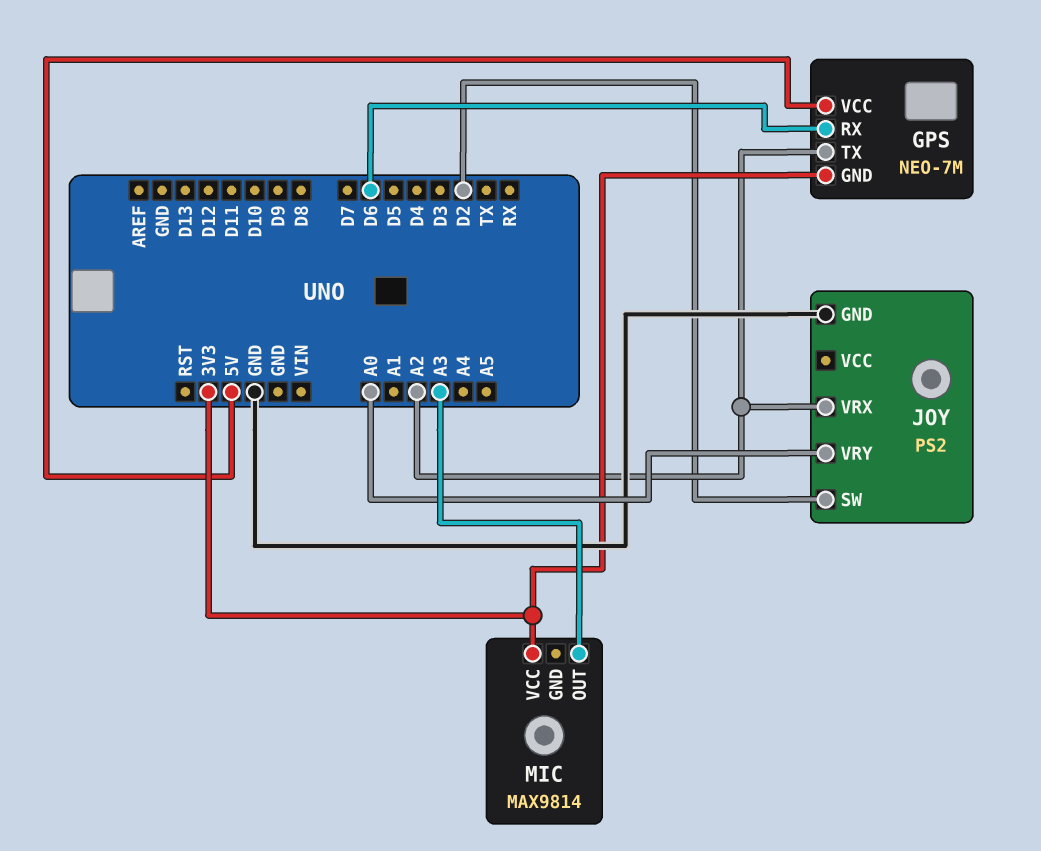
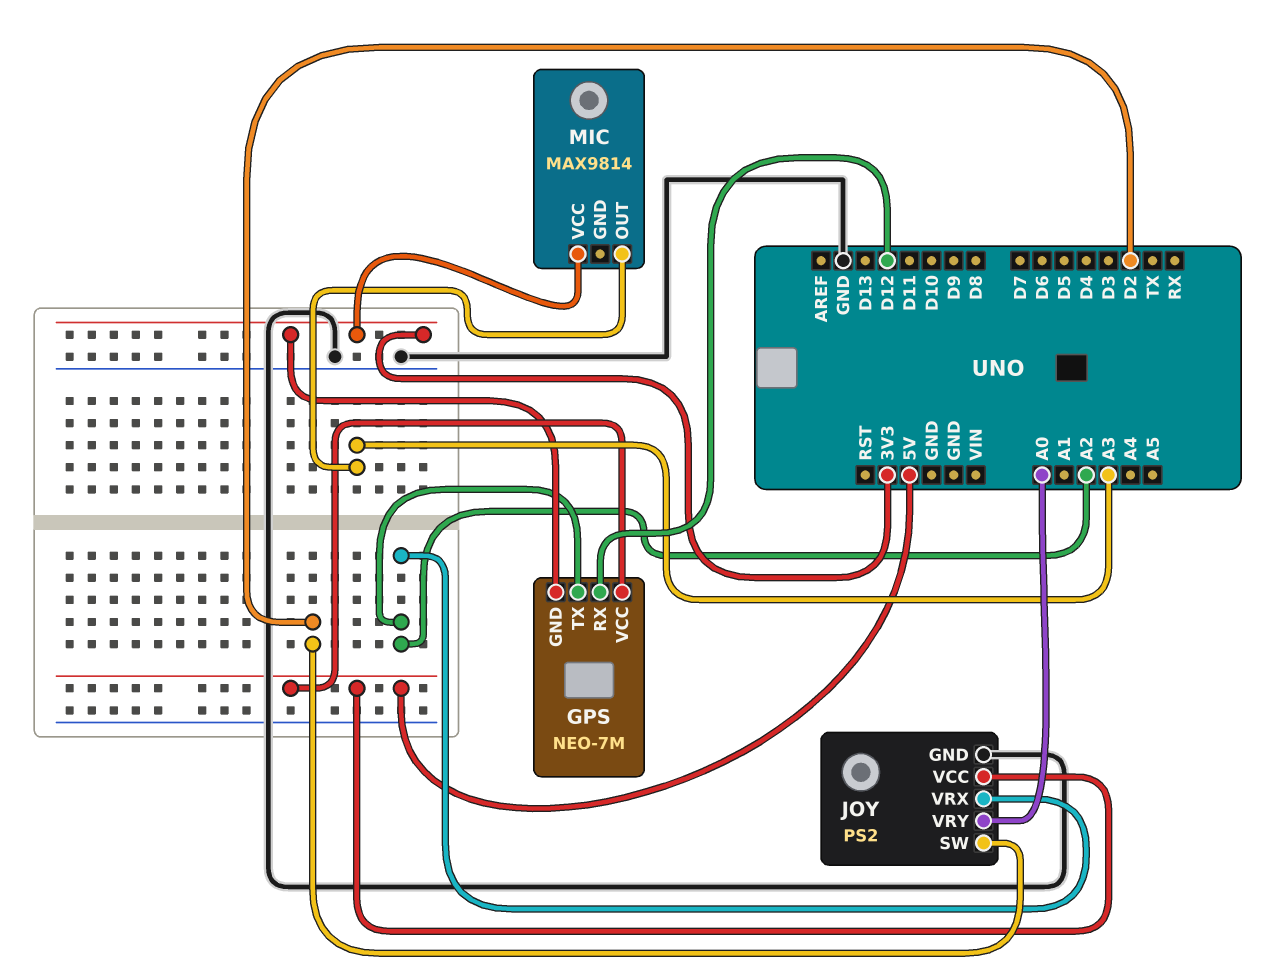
GPS pin RX: D6 -> D12
JOY pin VCC: none -> 5V

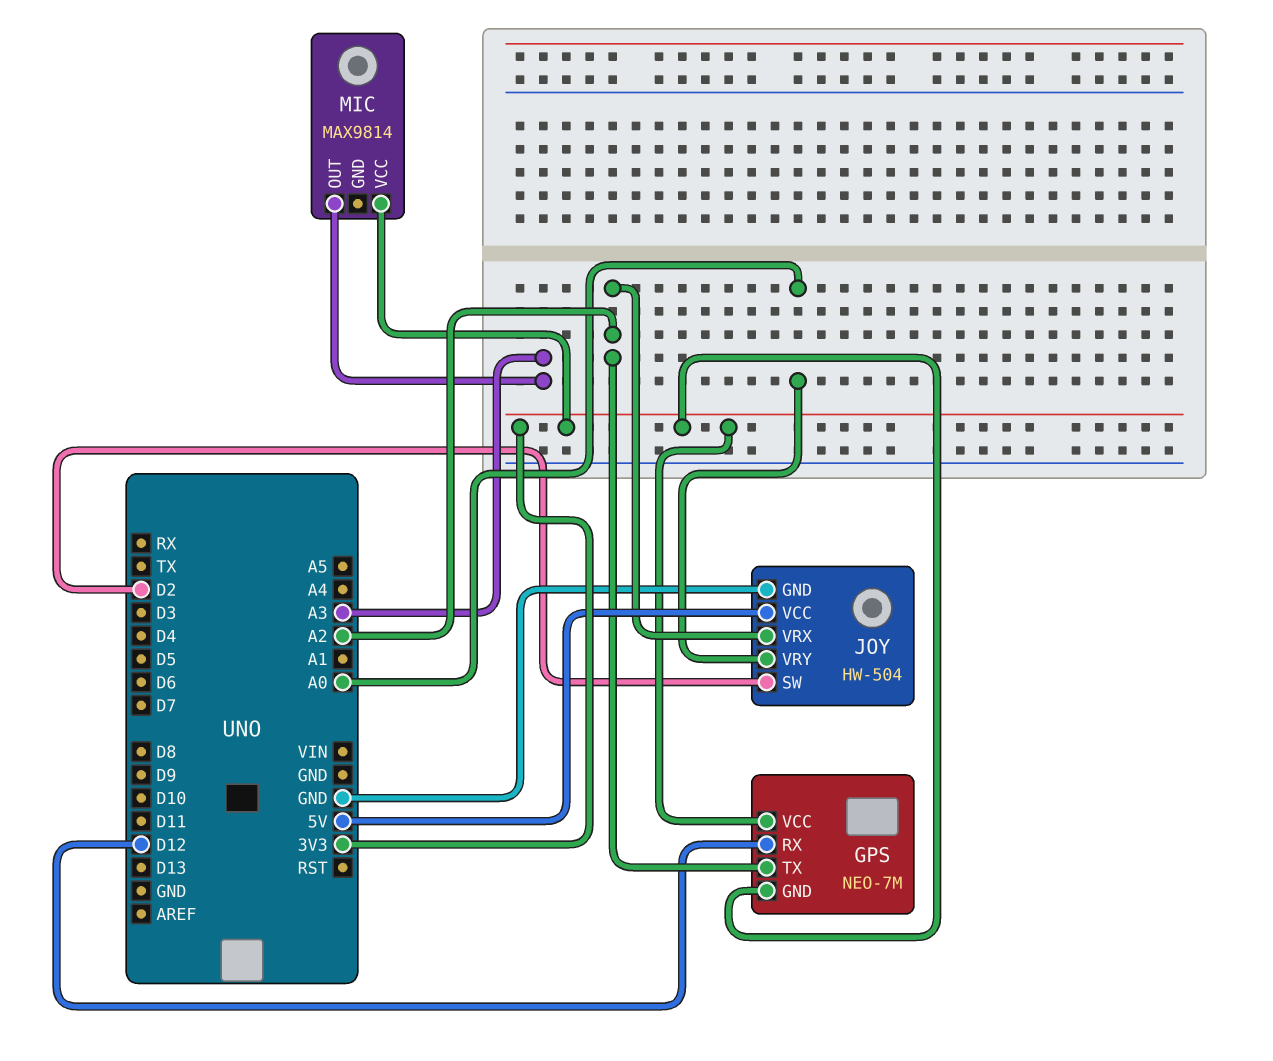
GPS pin VCC: 5V -> 3V3
JOY: PS2 -> HW-504

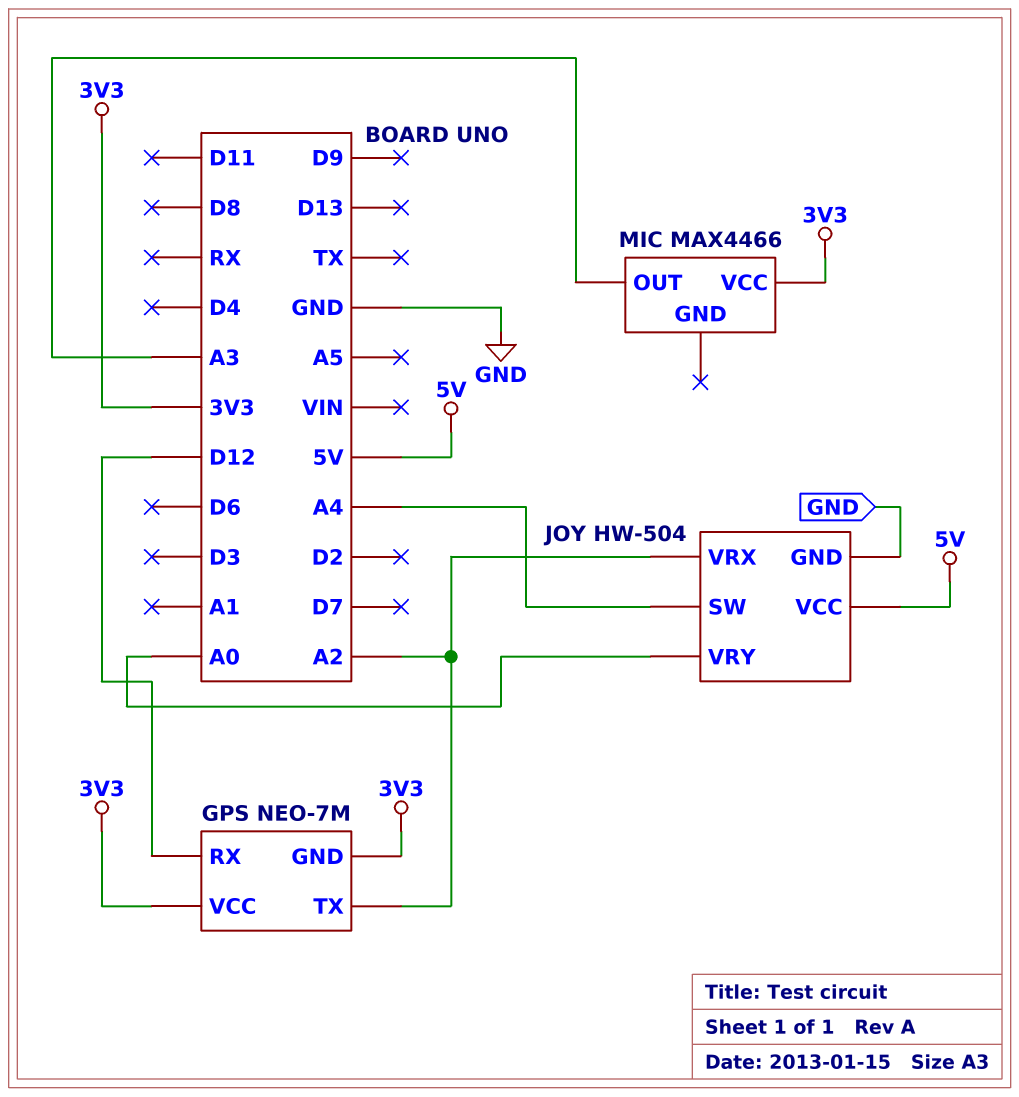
JOY pin SW: D2 -> A4
MIC: MAX9814 -> MAX4466

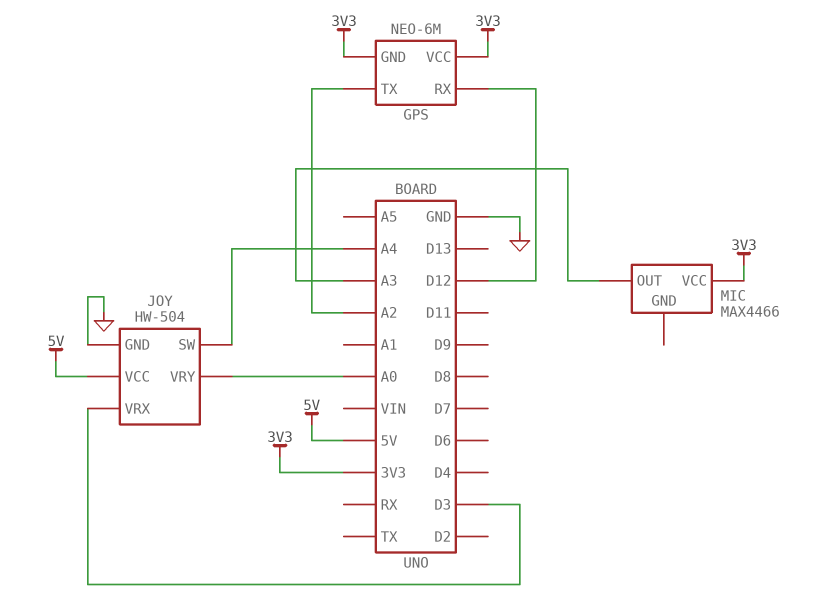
GPS: NEO-7M -> NEO-6M
JOY pin VRX: A2 -> D3

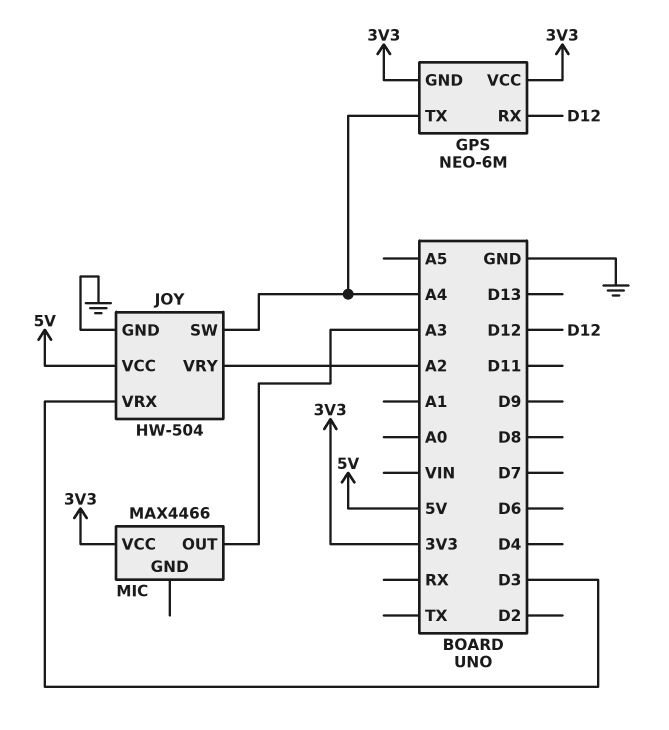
GPS pin TX: A2 -> A4
JOY pin VRY: A0 -> A2

